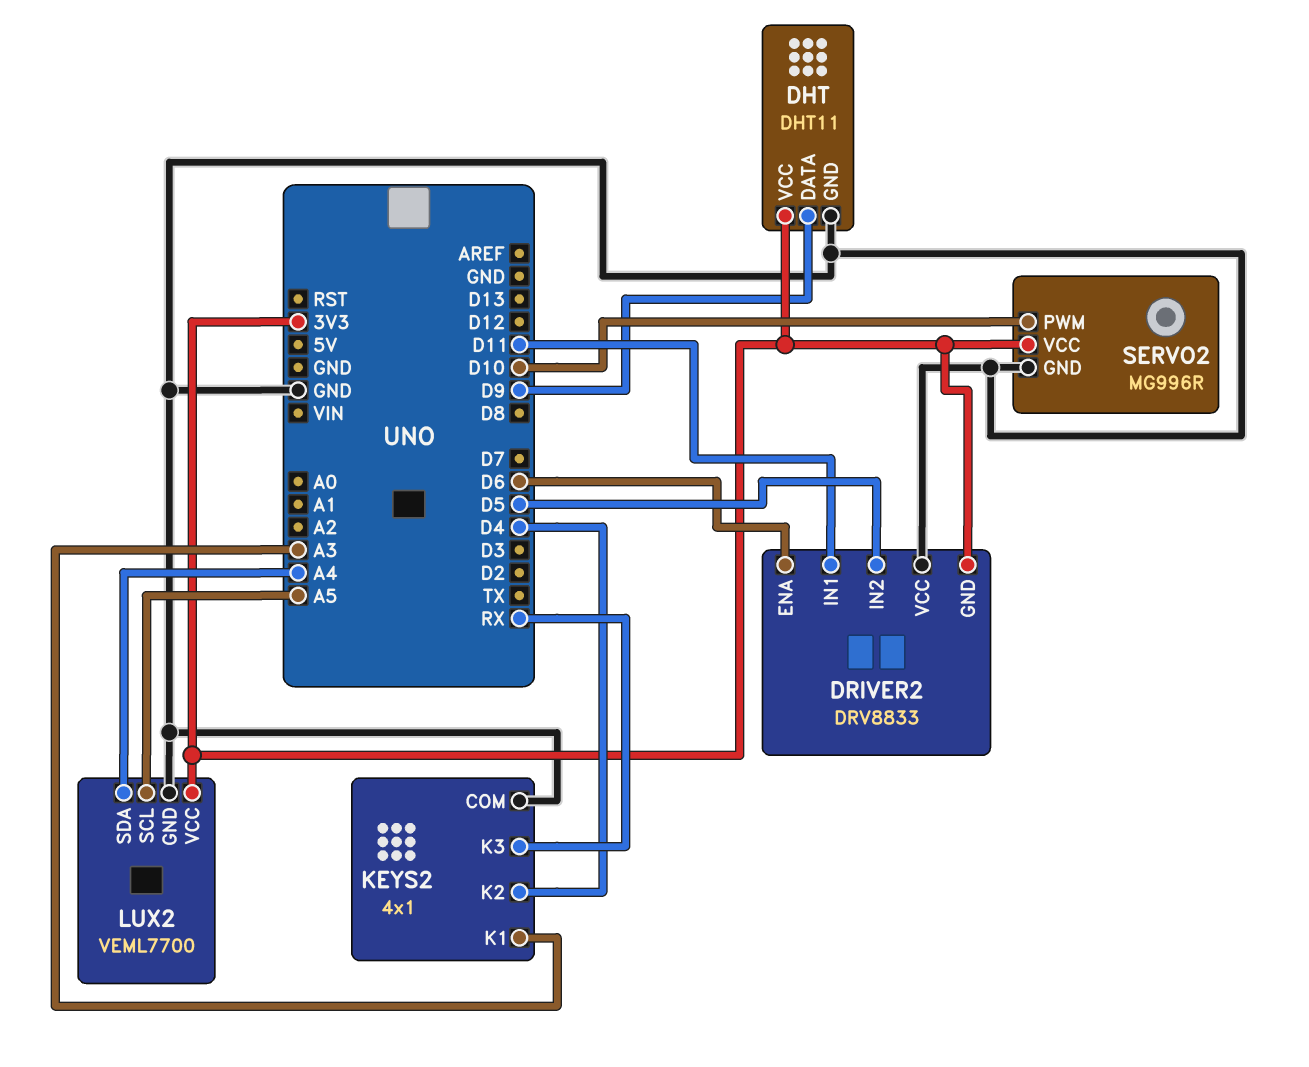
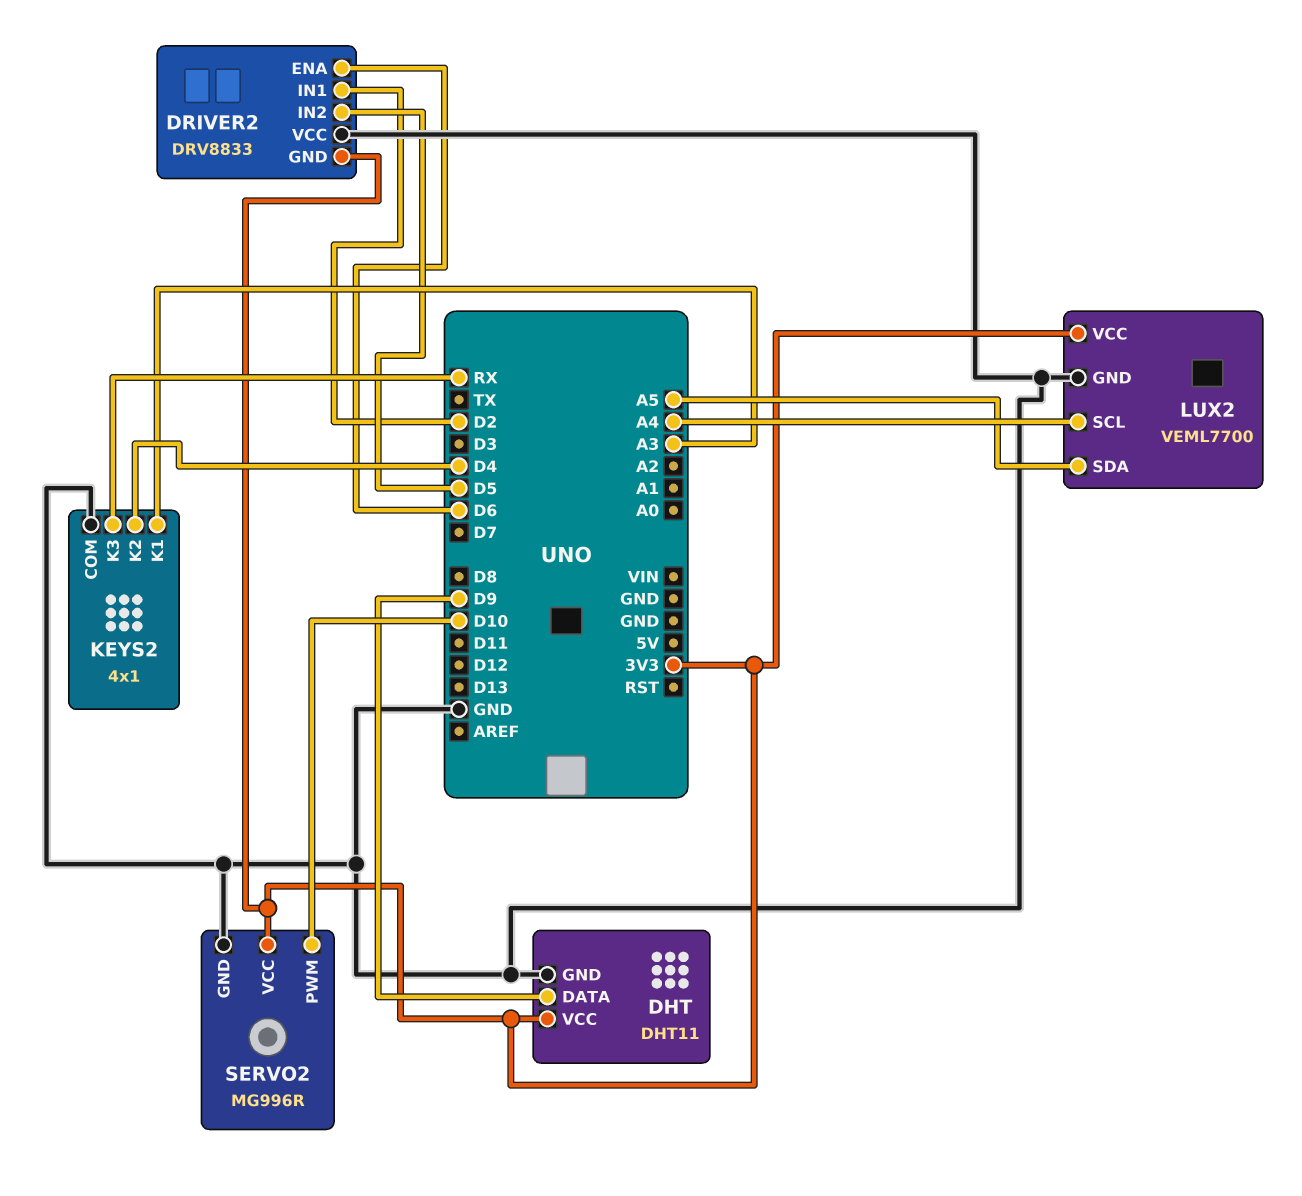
DRIVER2 pin IN1: D11 -> D2
LUX2 pin SCL: A5 -> A4
LUX2 pin SDA: A4 -> A5

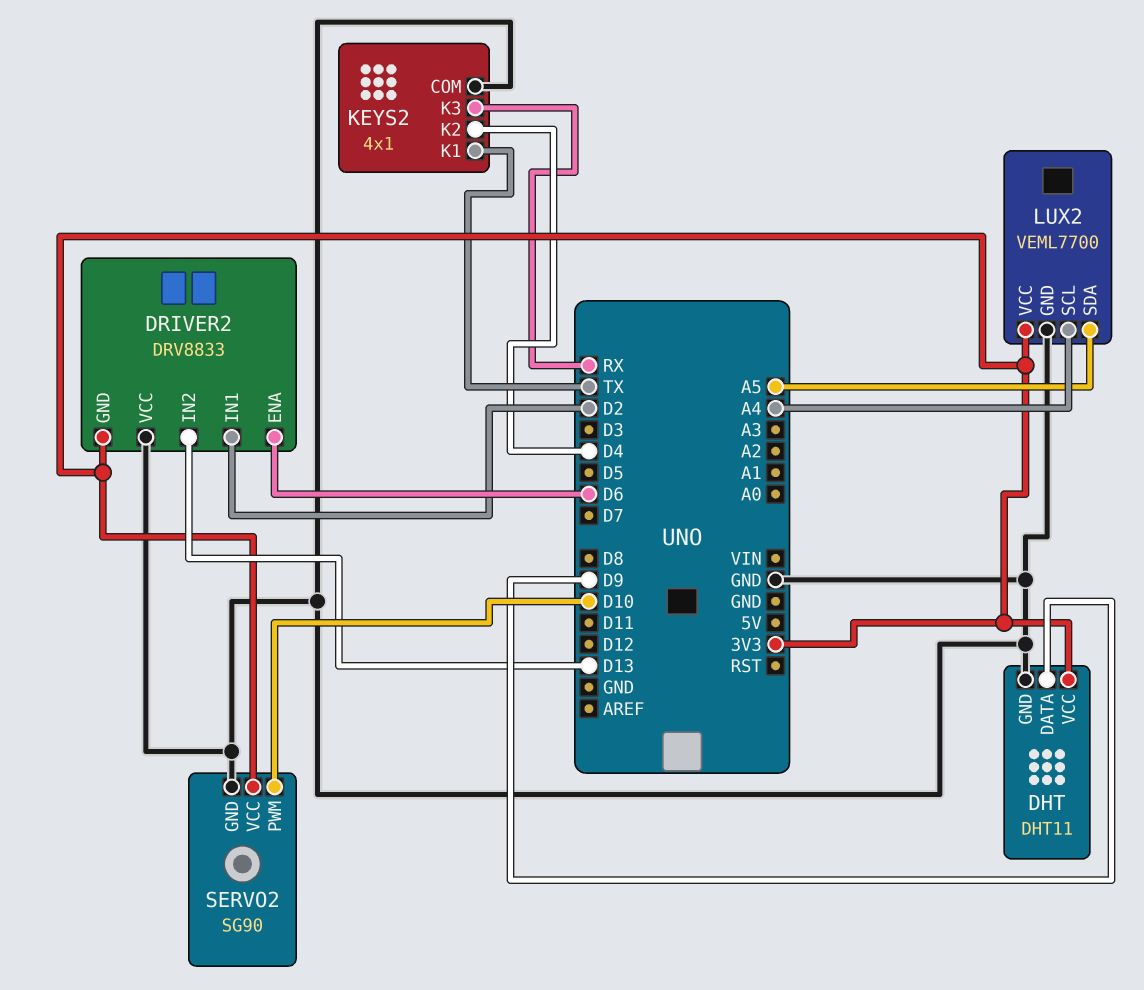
DRIVER2 pin IN2: D5 -> D13
KEYS2 pin K1: A3 -> TX
SERVO2: MG996R -> SG90

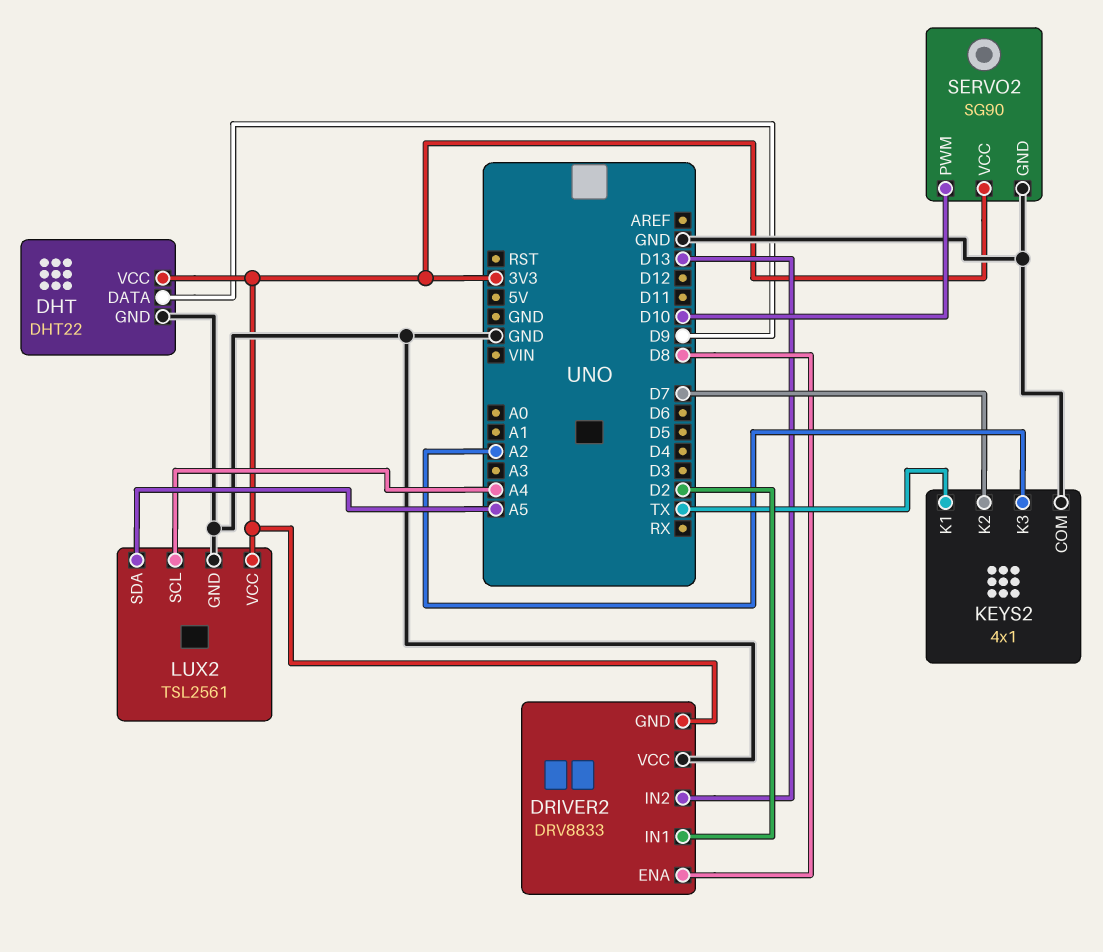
DHT: DHT11 -> DHT22
DRIVER2 pin ENA: D6 -> D8
KEYS2 pin K2: D4 -> D7
KEYS2 pin K3: RX -> A2
LUX2: VEML7700 -> TSL2561

